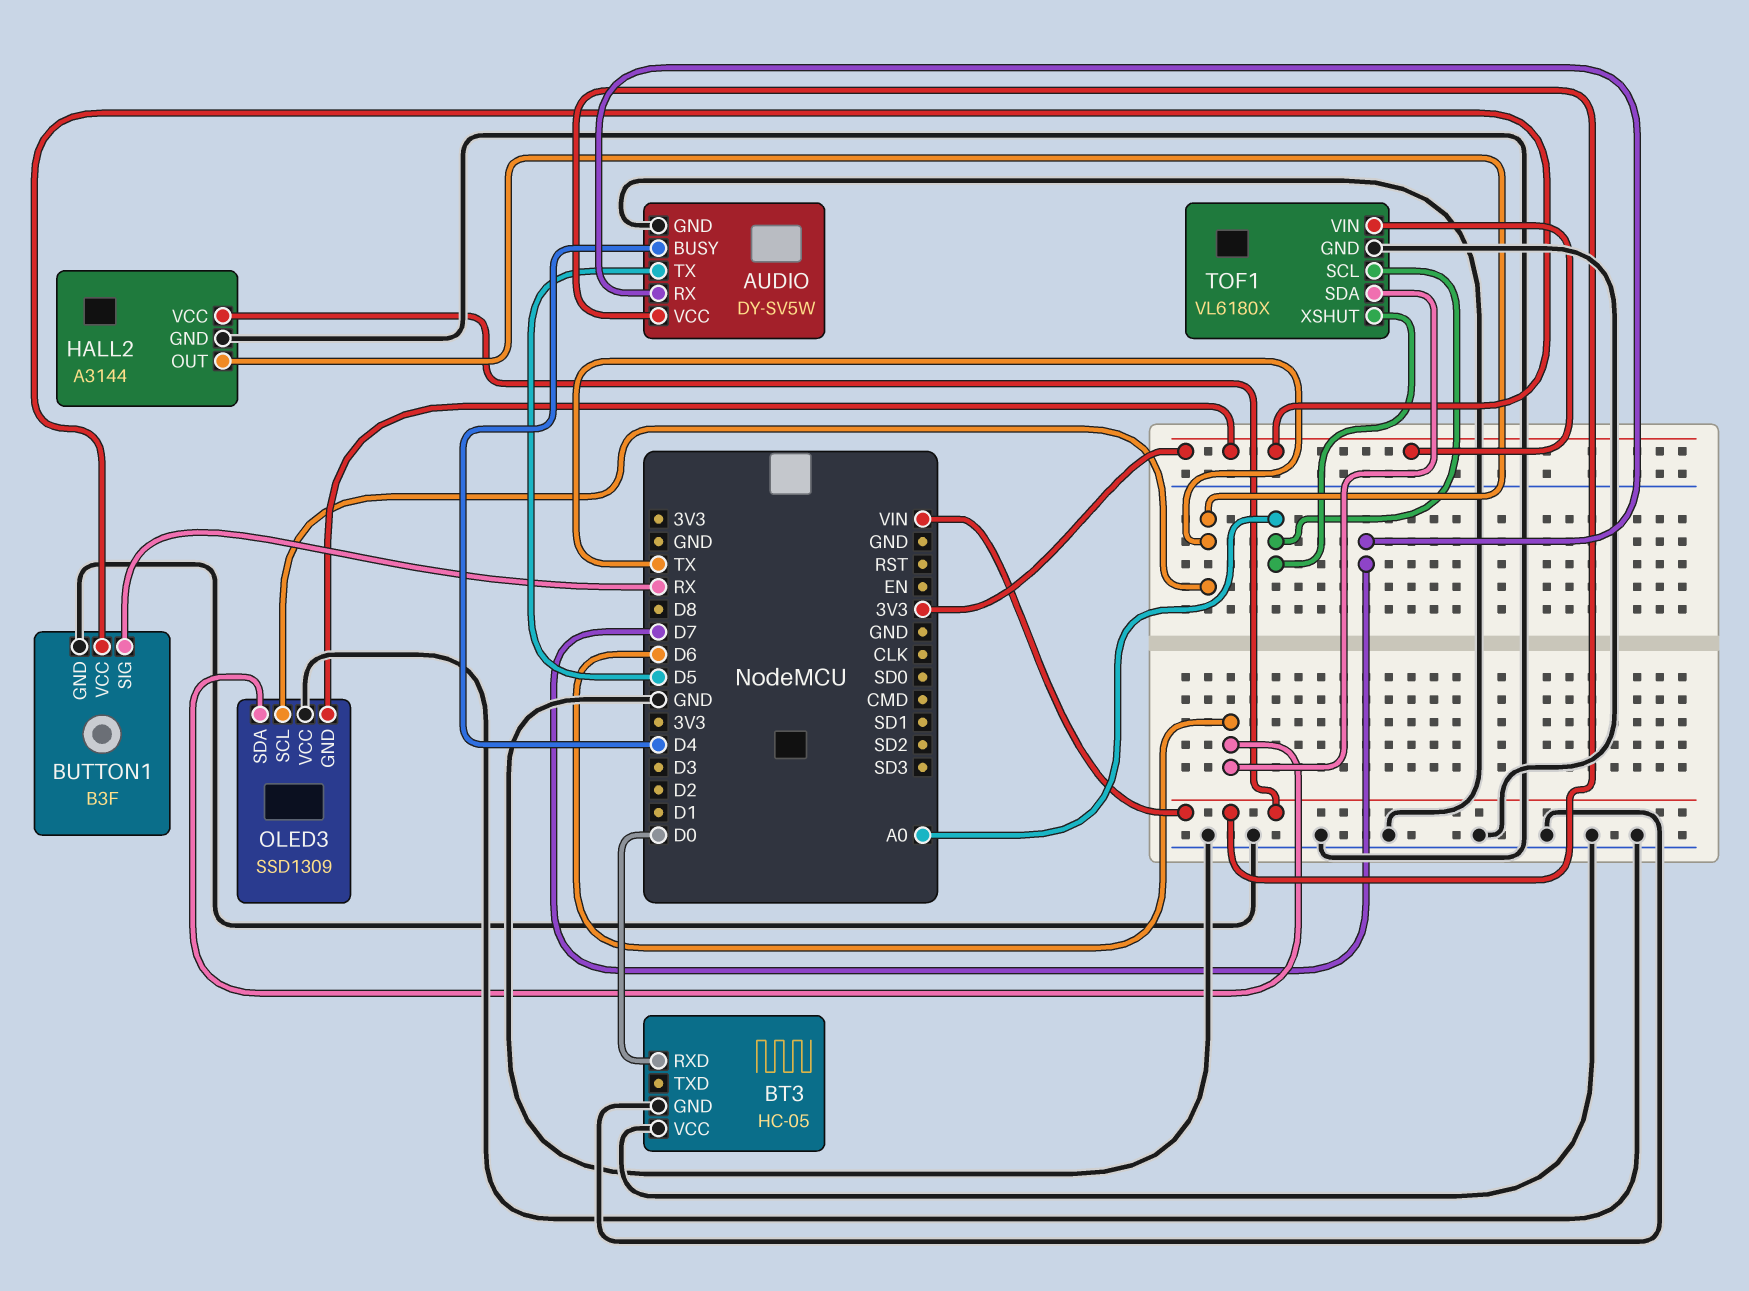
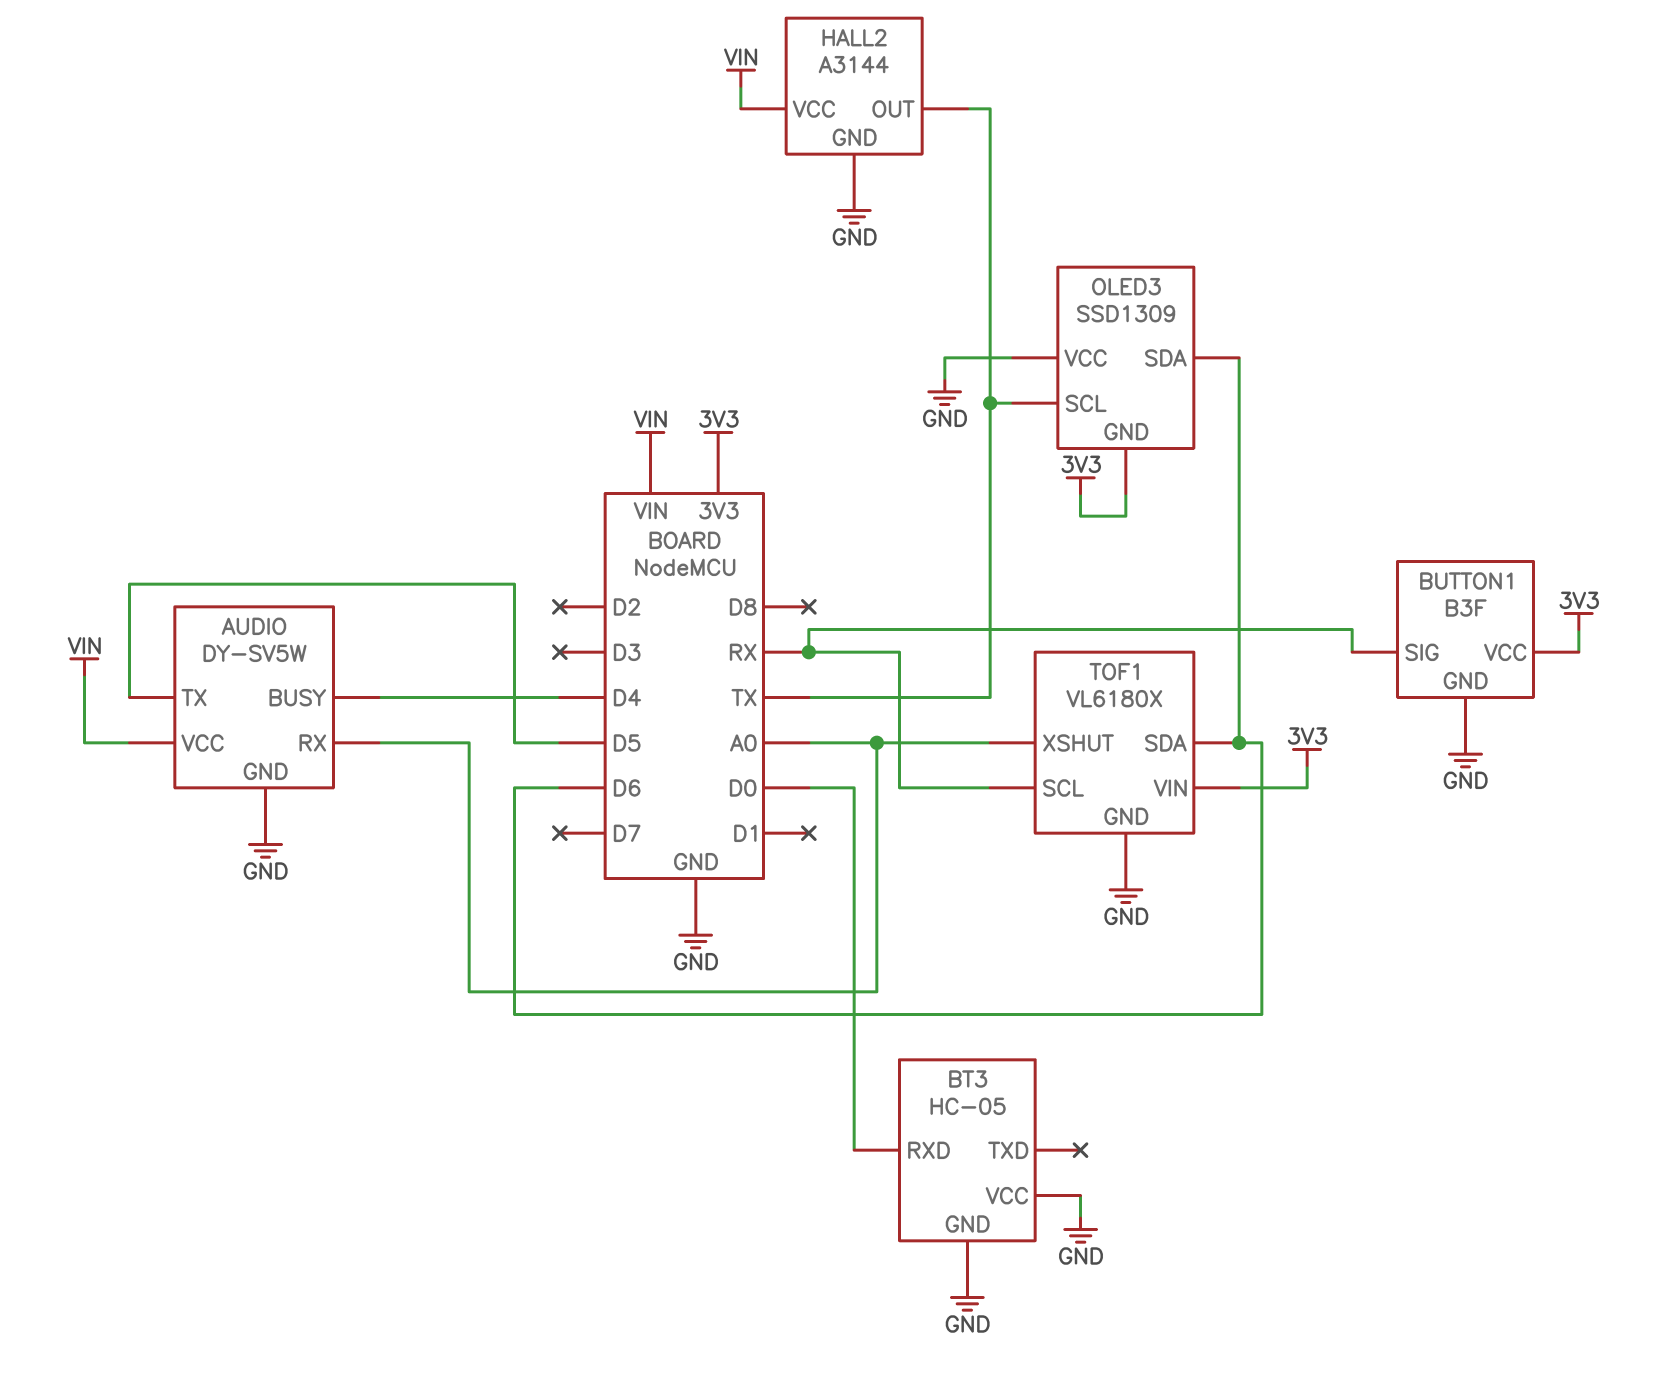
AUDIO pin RX: D7 -> A0
TOF1 pin SCL: A0 -> RX

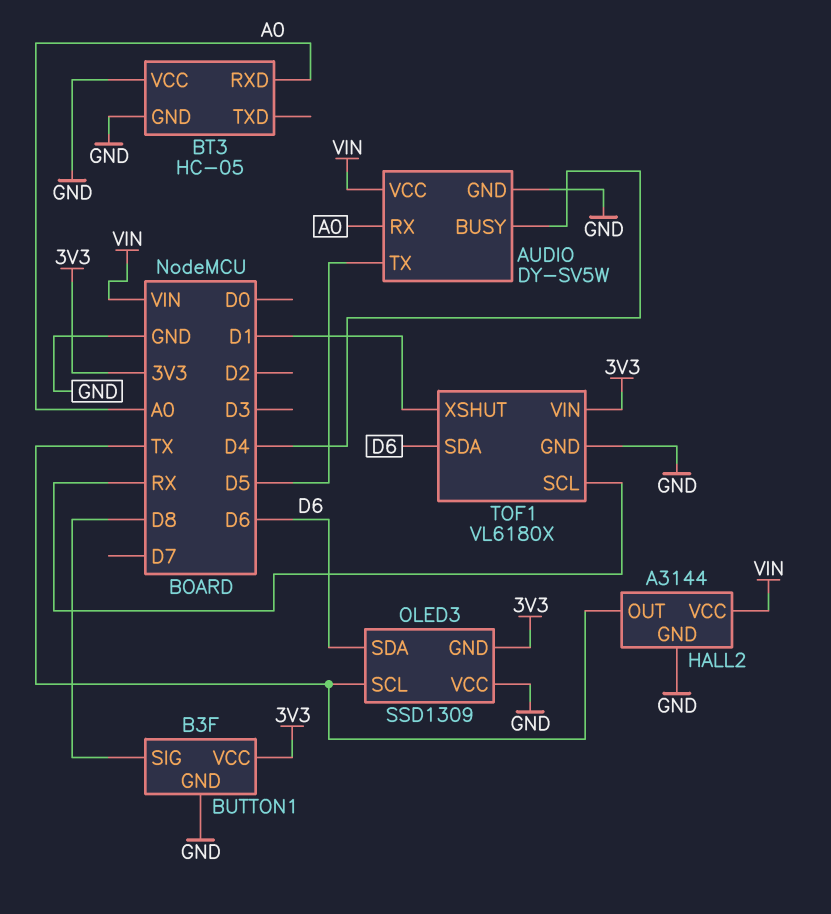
BT3 pin RXD: D0 -> A0
BUTTON1 pin SIG: RX -> D8
TOF1 pin XSHUT: A0 -> D1

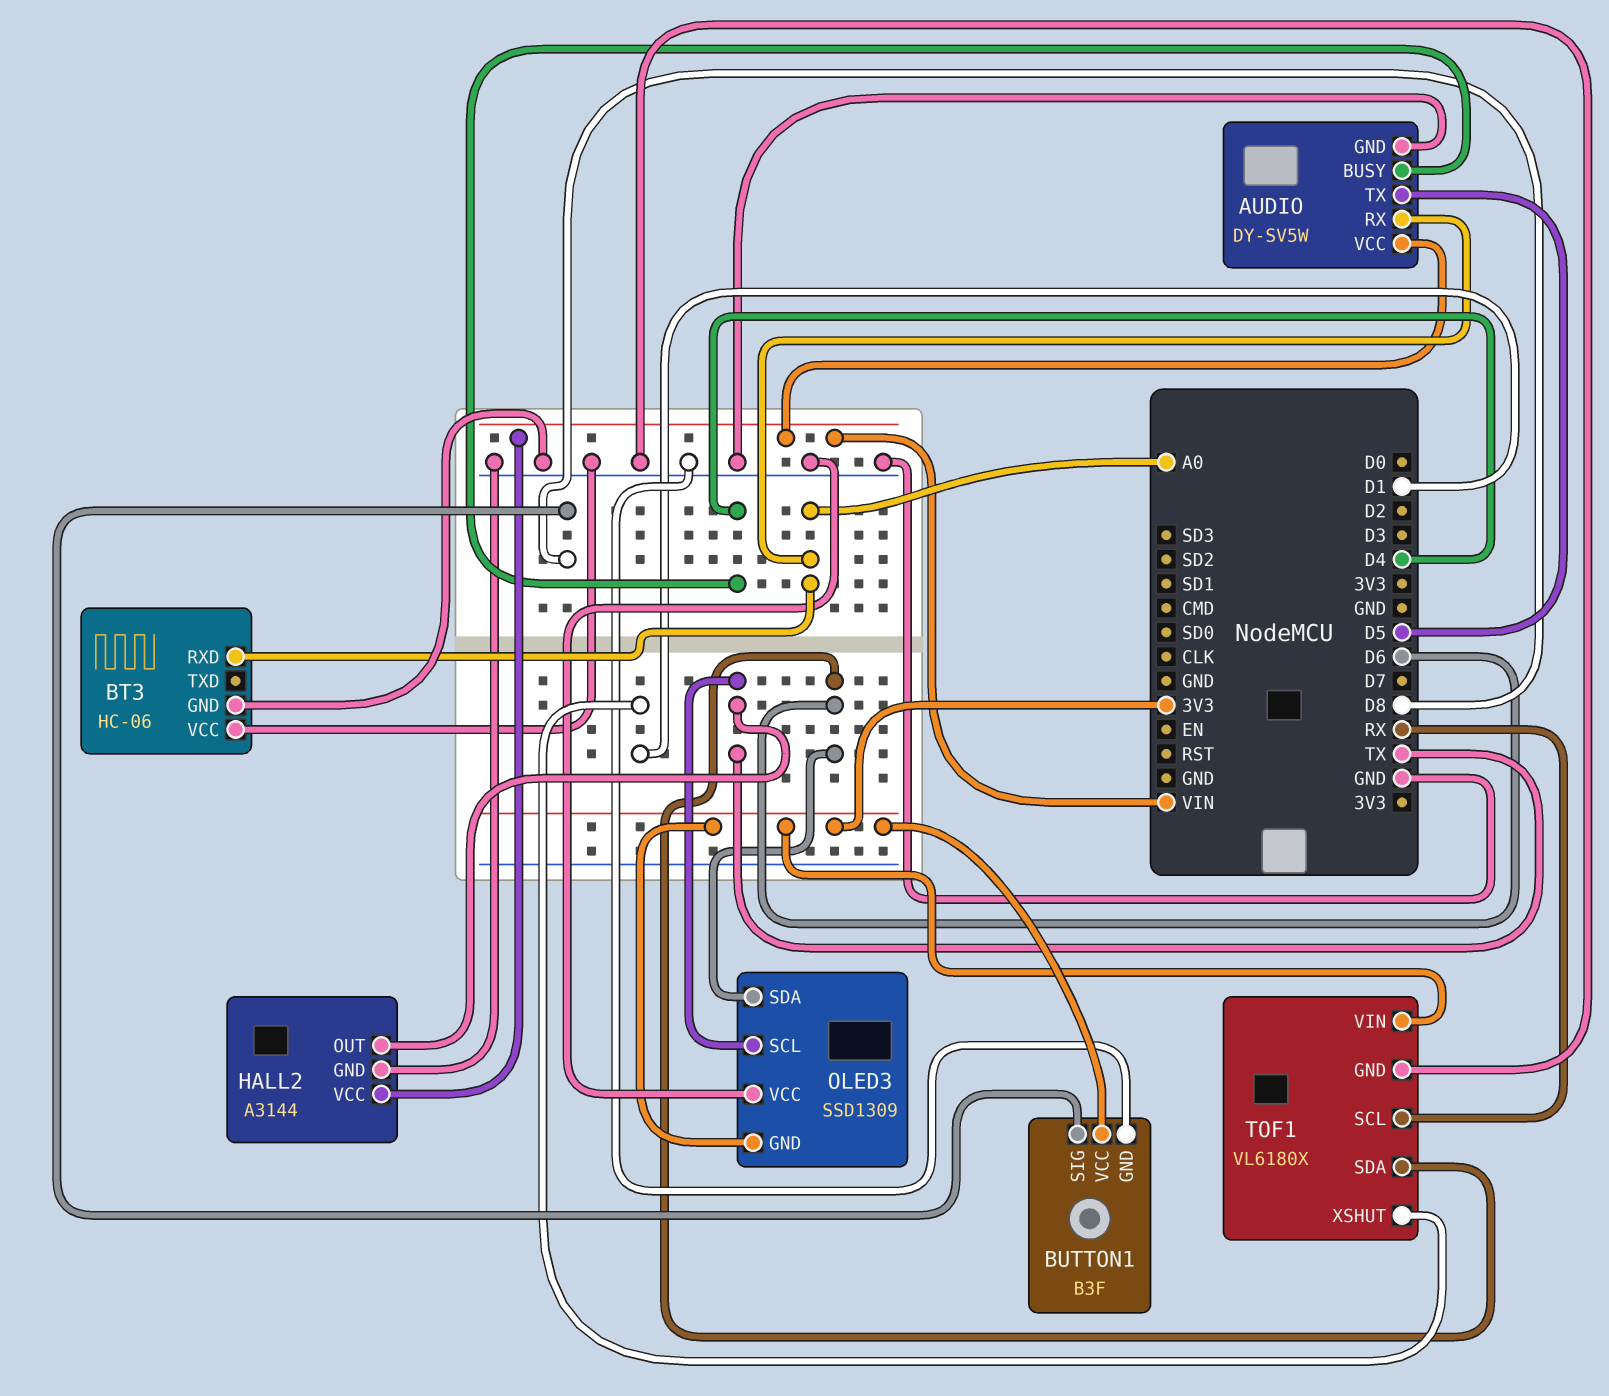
BT3: HC-05 -> HC-06

